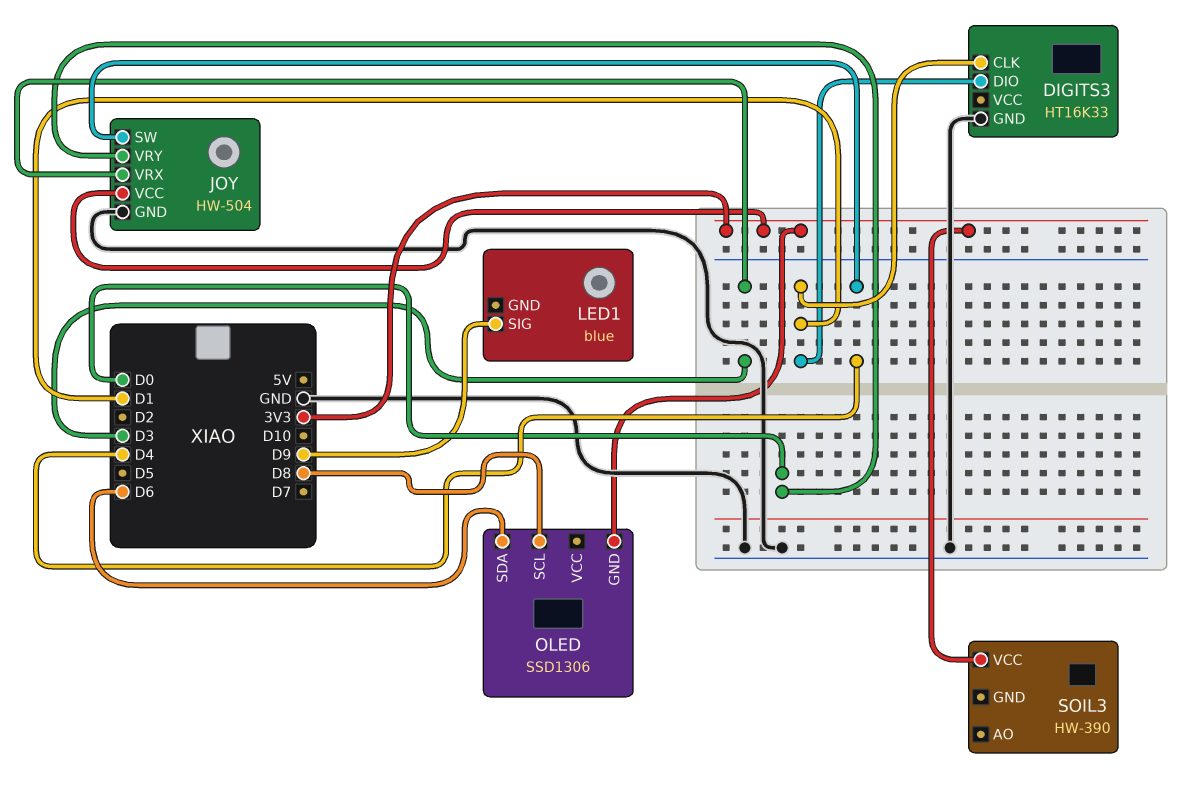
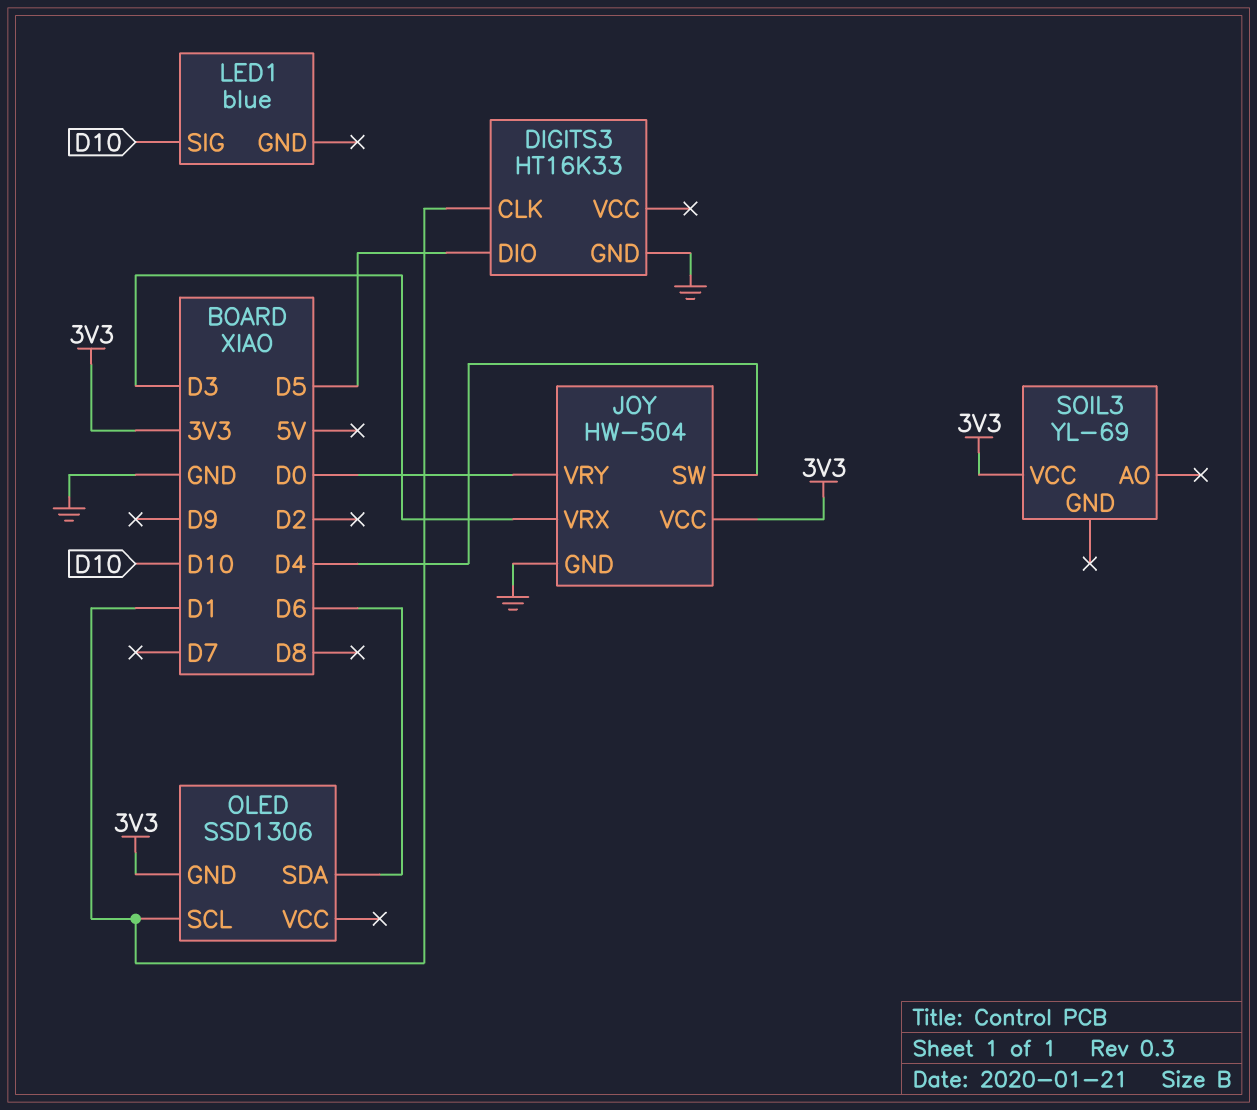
DIGITS3 pin DIO: D1 -> D5
LED1 pin SIG: D9 -> D10
OLED pin SCL: D8 -> D1
SOIL3: HW-390 -> YL-69

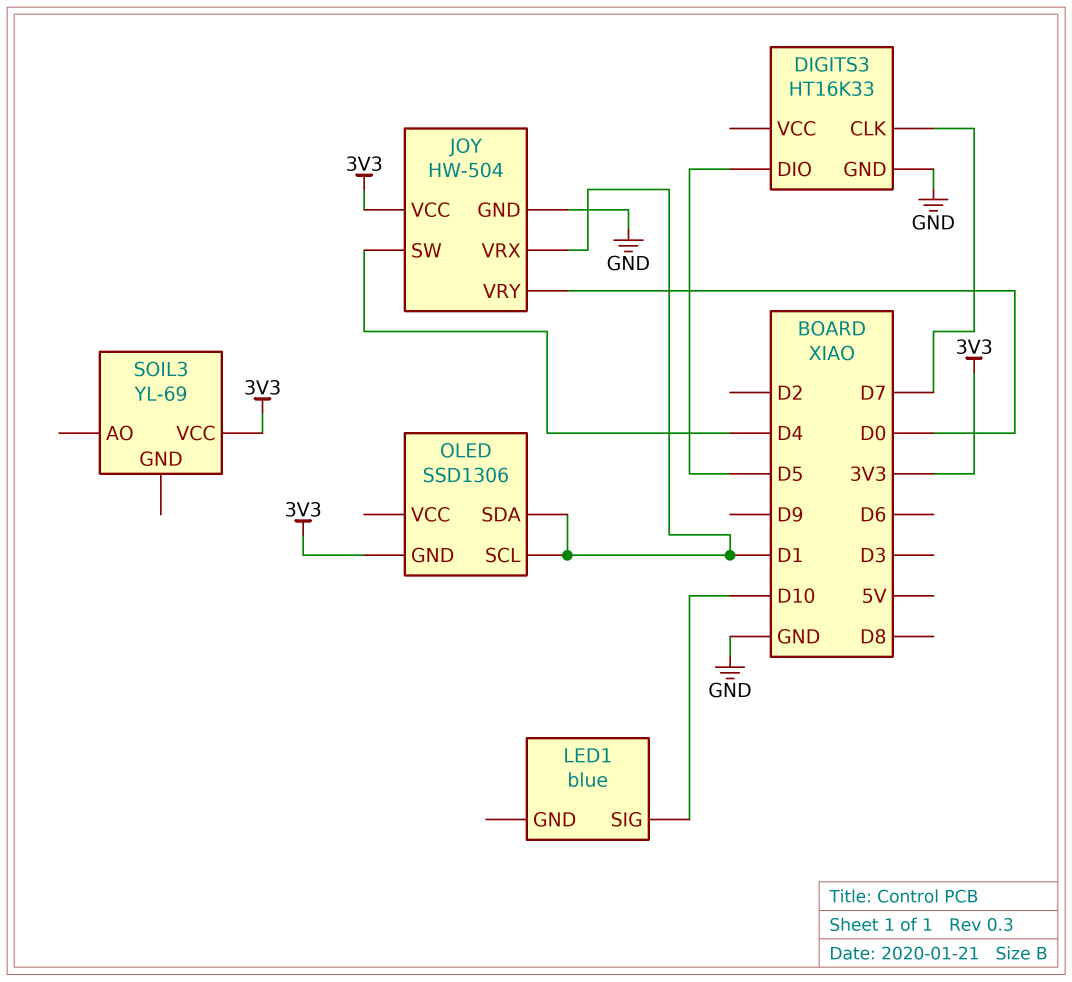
DIGITS3 pin CLK: D1 -> D7
JOY pin VRX: D3 -> D1
OLED pin SDA: D6 -> D1

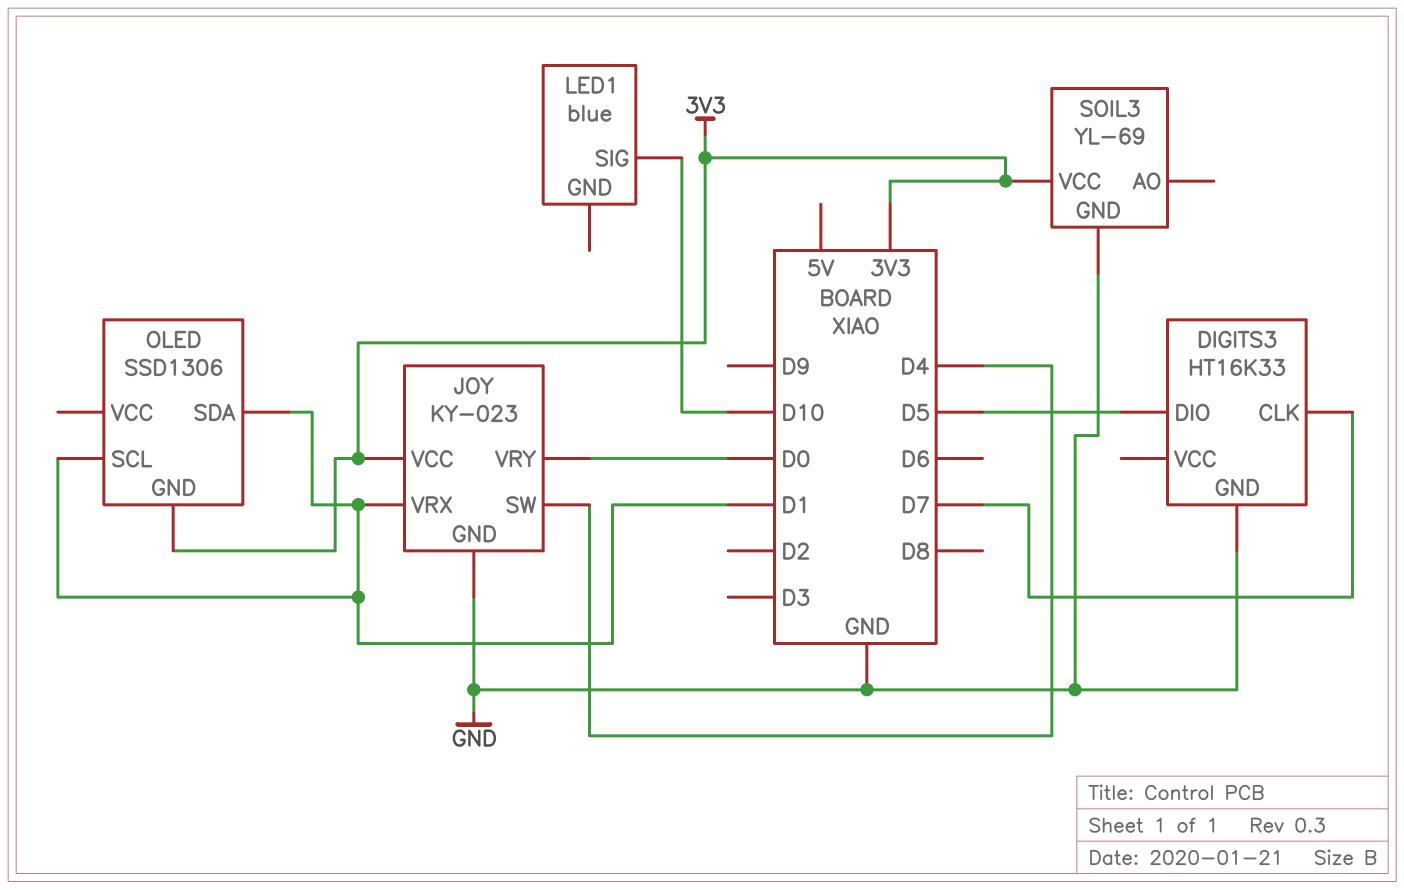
JOY: HW-504 -> KY-023
SOIL3 pin GND: none -> GND

